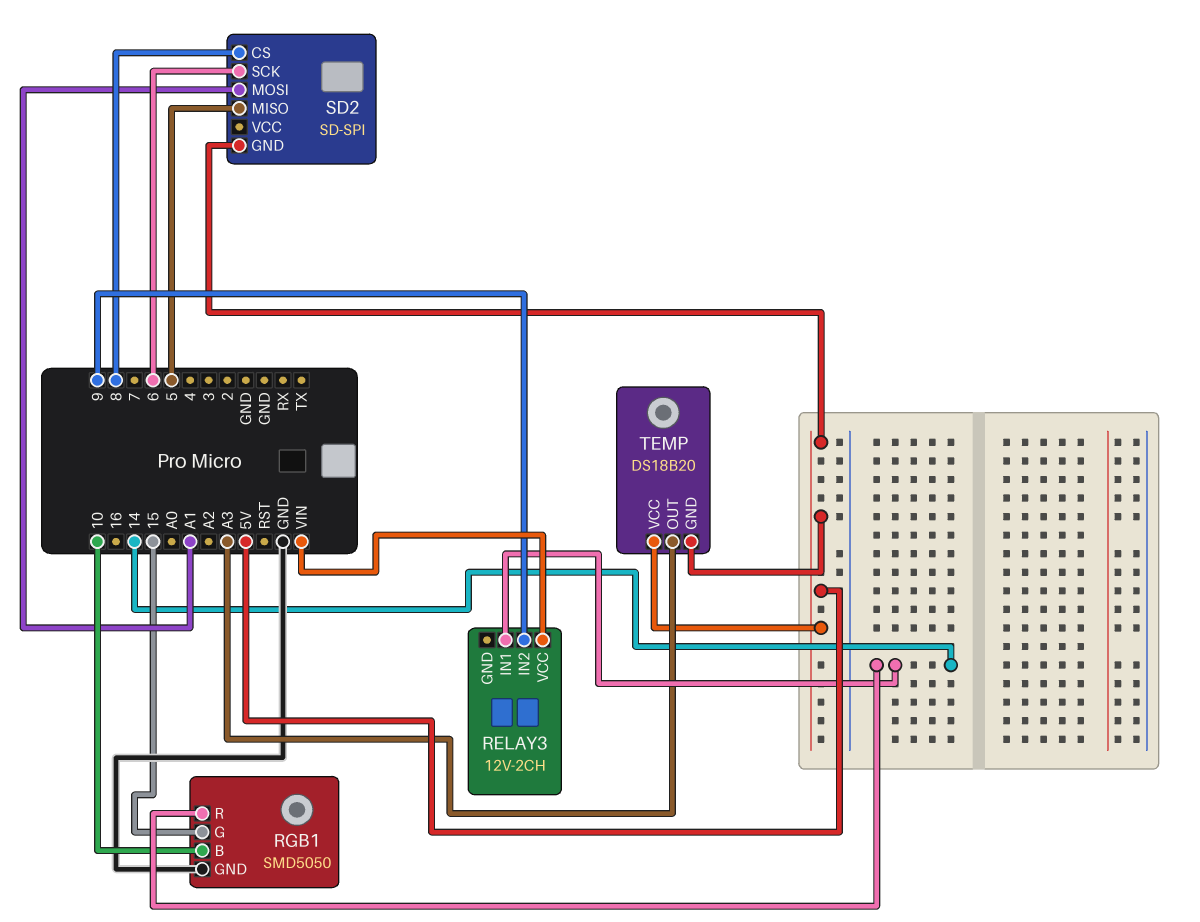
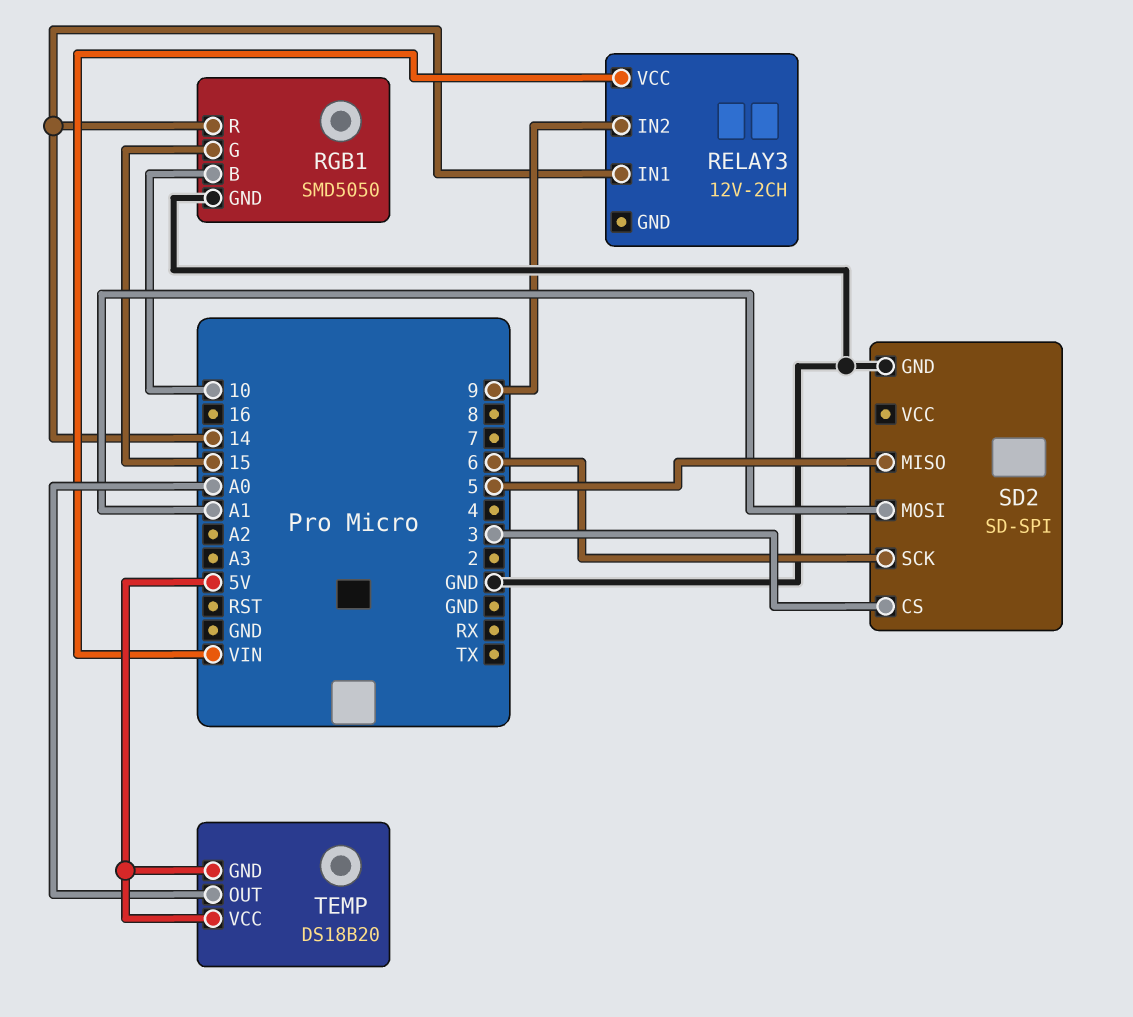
SD2 pin CS: 8 -> 3
SD2 pin GND: 5V -> GND
TEMP pin OUT: A3 -> A0

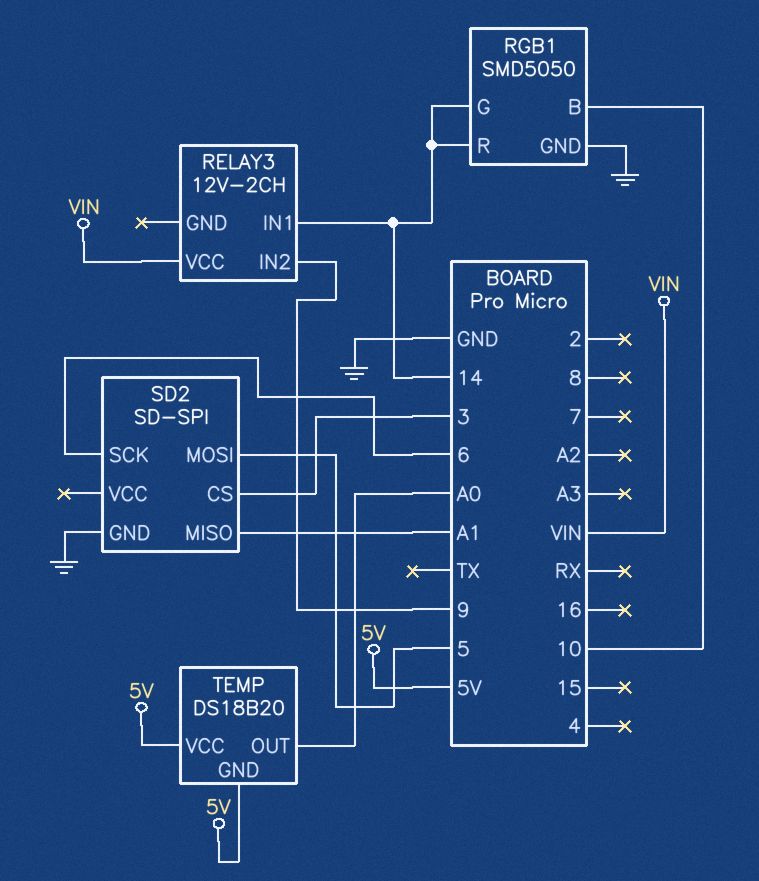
RGB1 pin G: 15 -> 14
SD2 pin MISO: 5 -> A1
SD2 pin MOSI: A1 -> 5

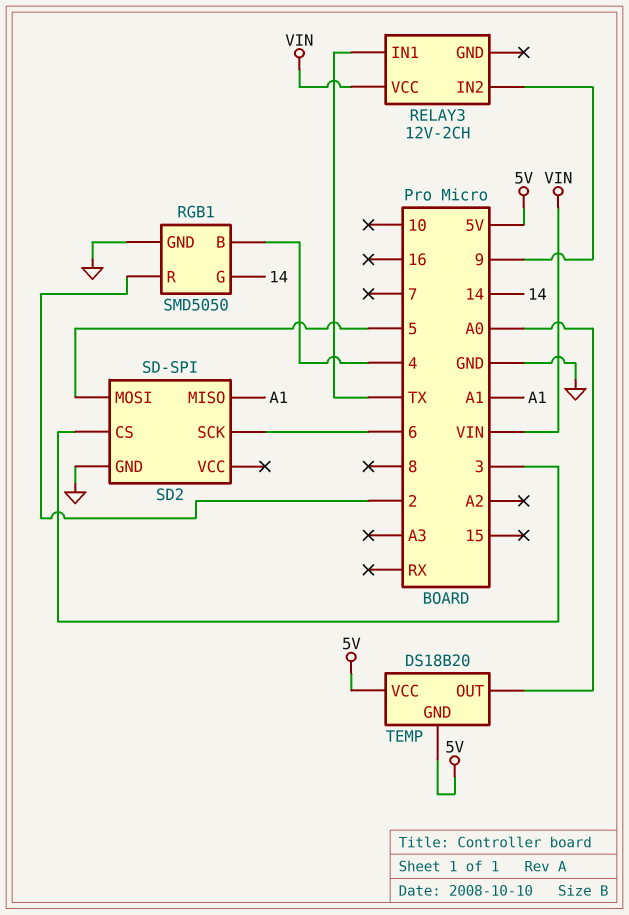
RELAY3 pin IN1: 14 -> TX
RGB1 pin B: 10 -> 4
RGB1 pin R: 14 -> 2

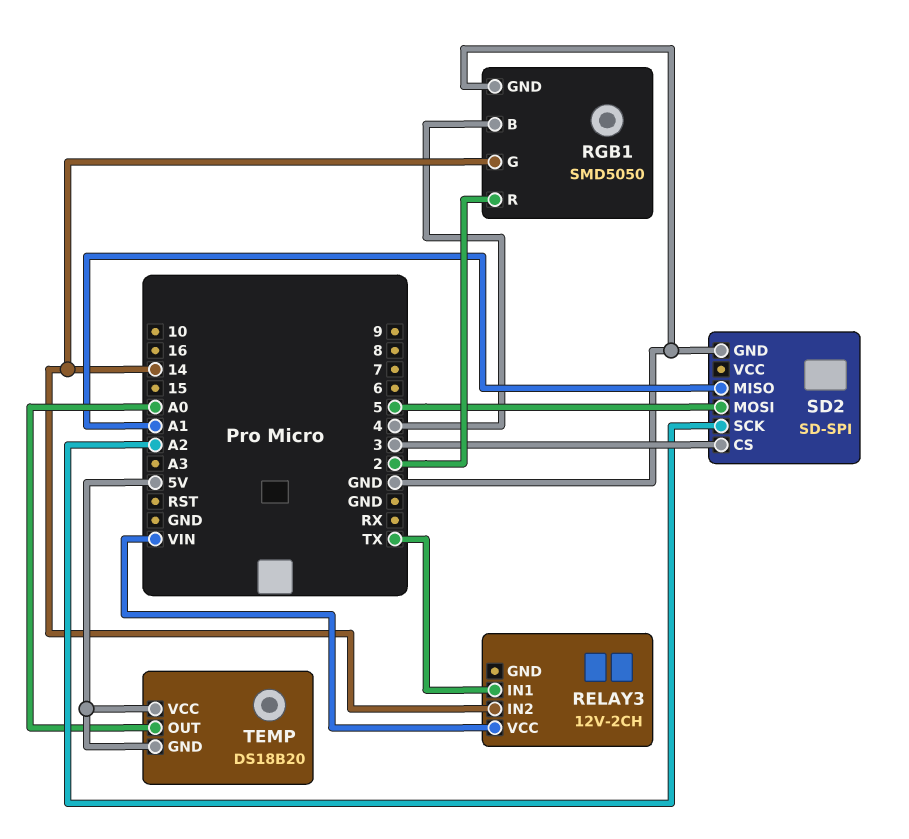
RELAY3 pin IN2: 9 -> 14
SD2 pin SCK: 6 -> A2

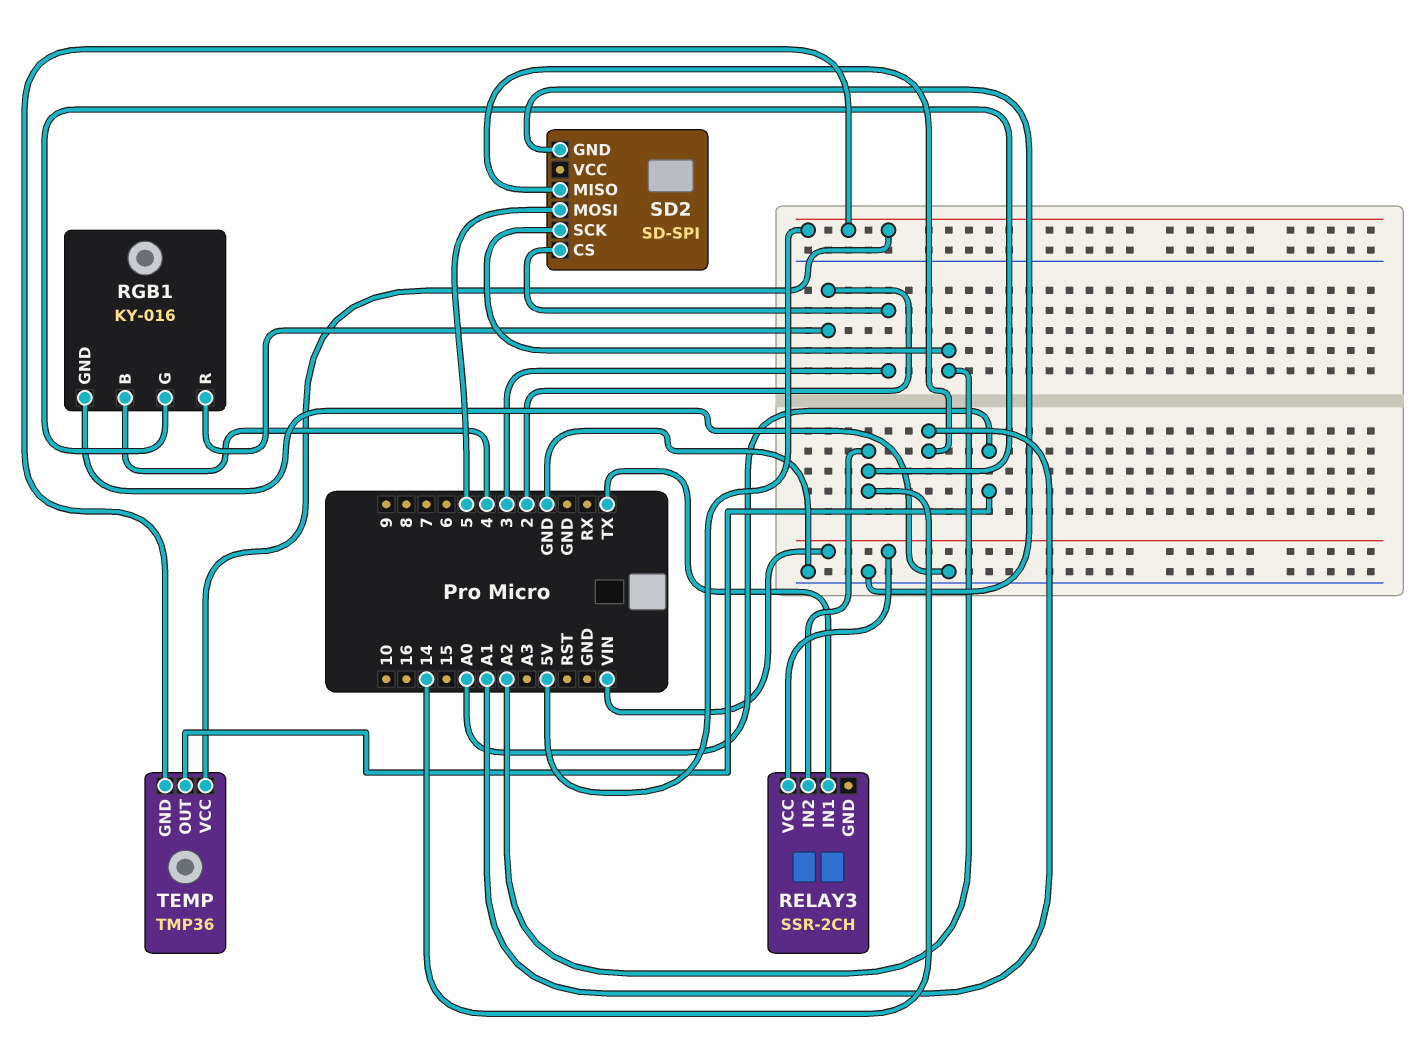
RELAY3: 12V-2CH -> SSR-2CH
RGB1: SMD5050 -> KY-016
TEMP: DS18B20 -> TMP36

